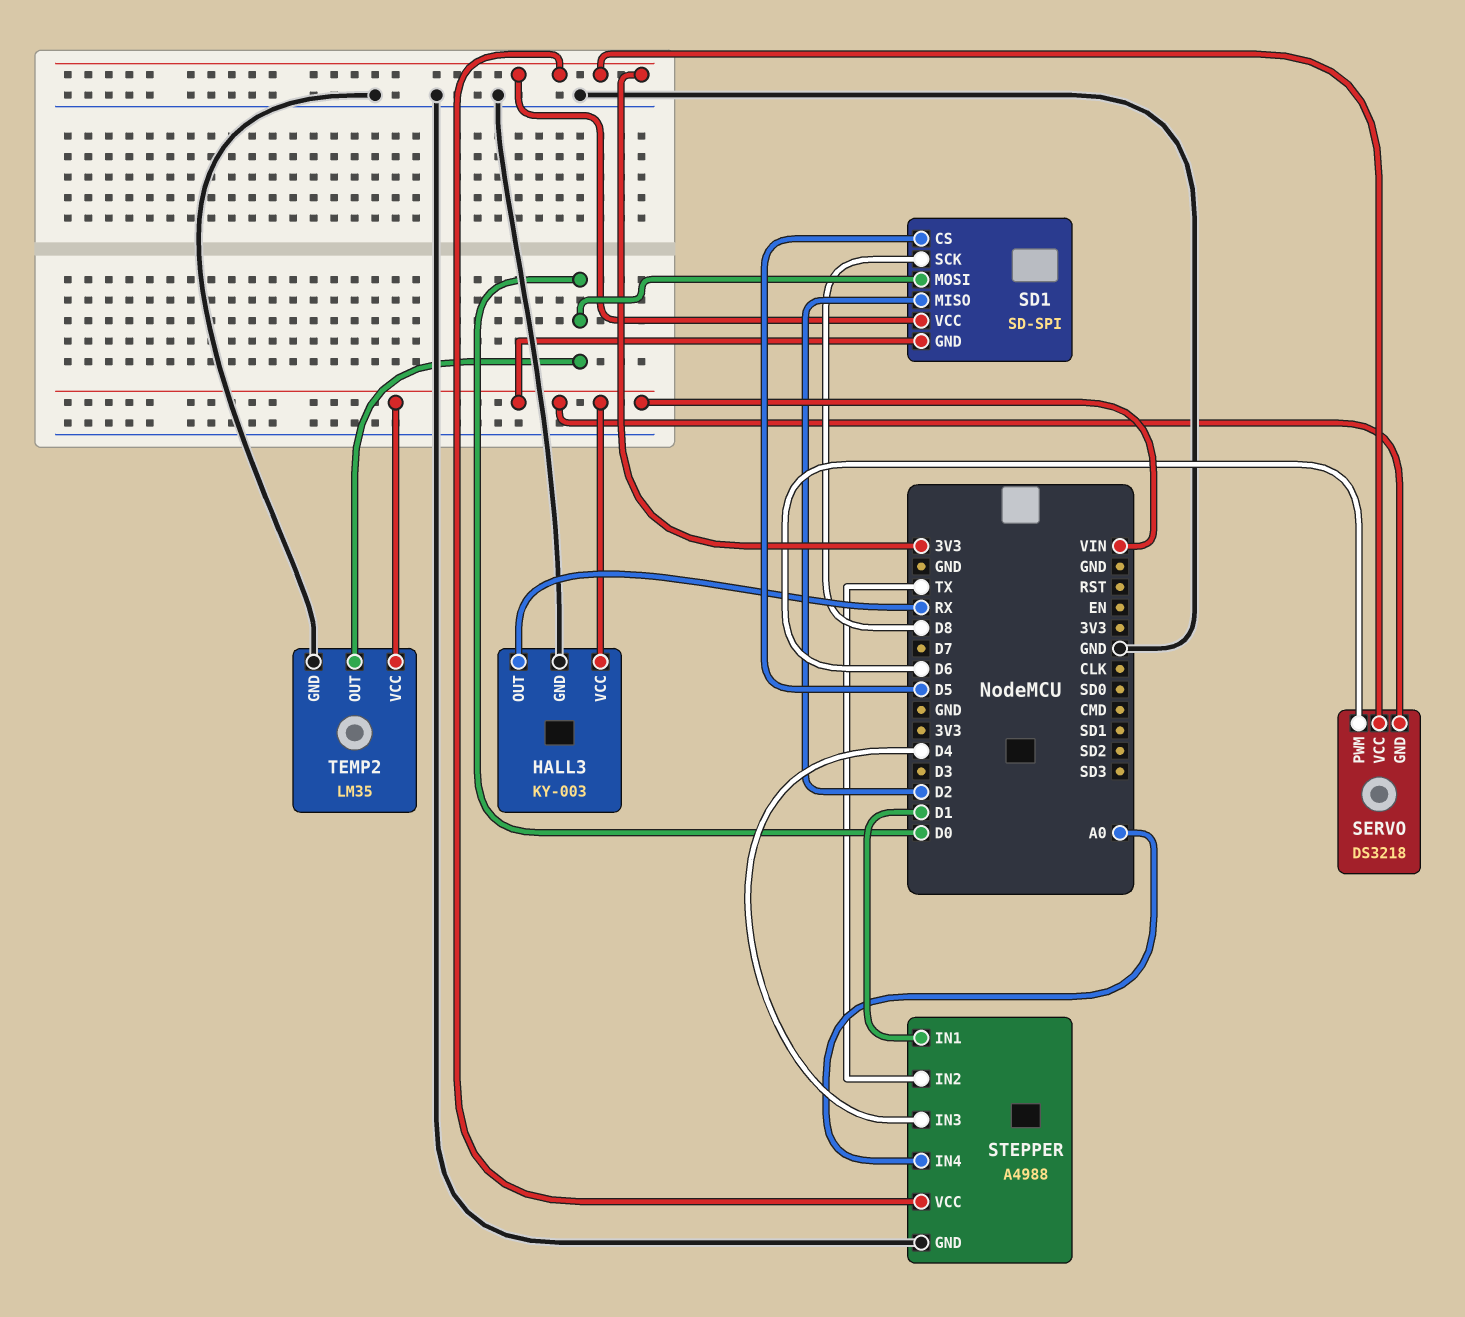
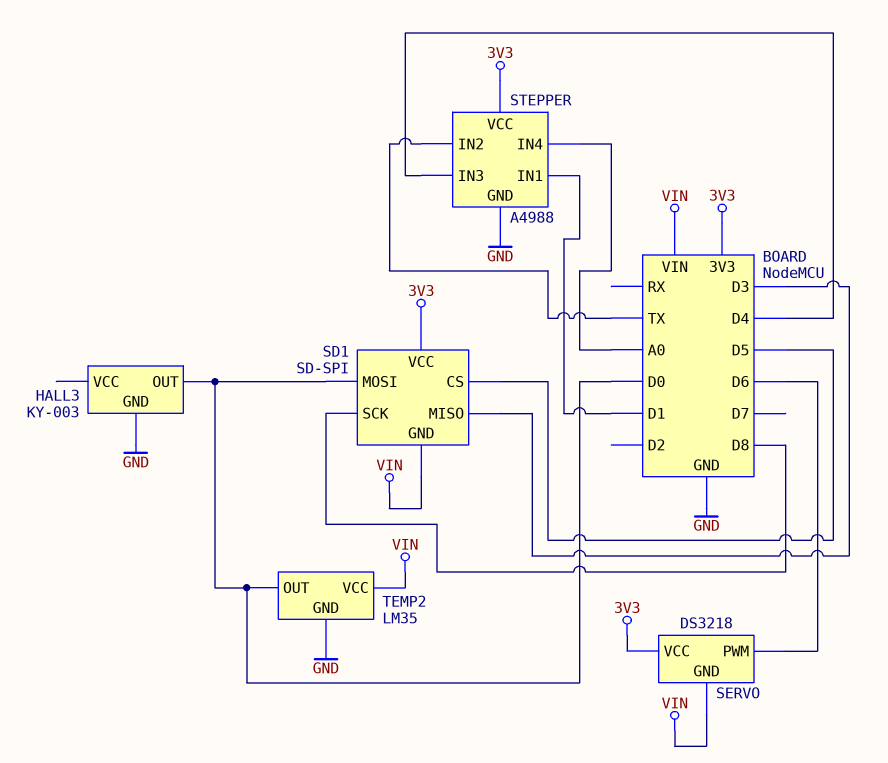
HALL3 pin OUT: RX -> D0
HALL3 pin VCC: VIN -> none
SD1 pin MISO: D2 -> D3

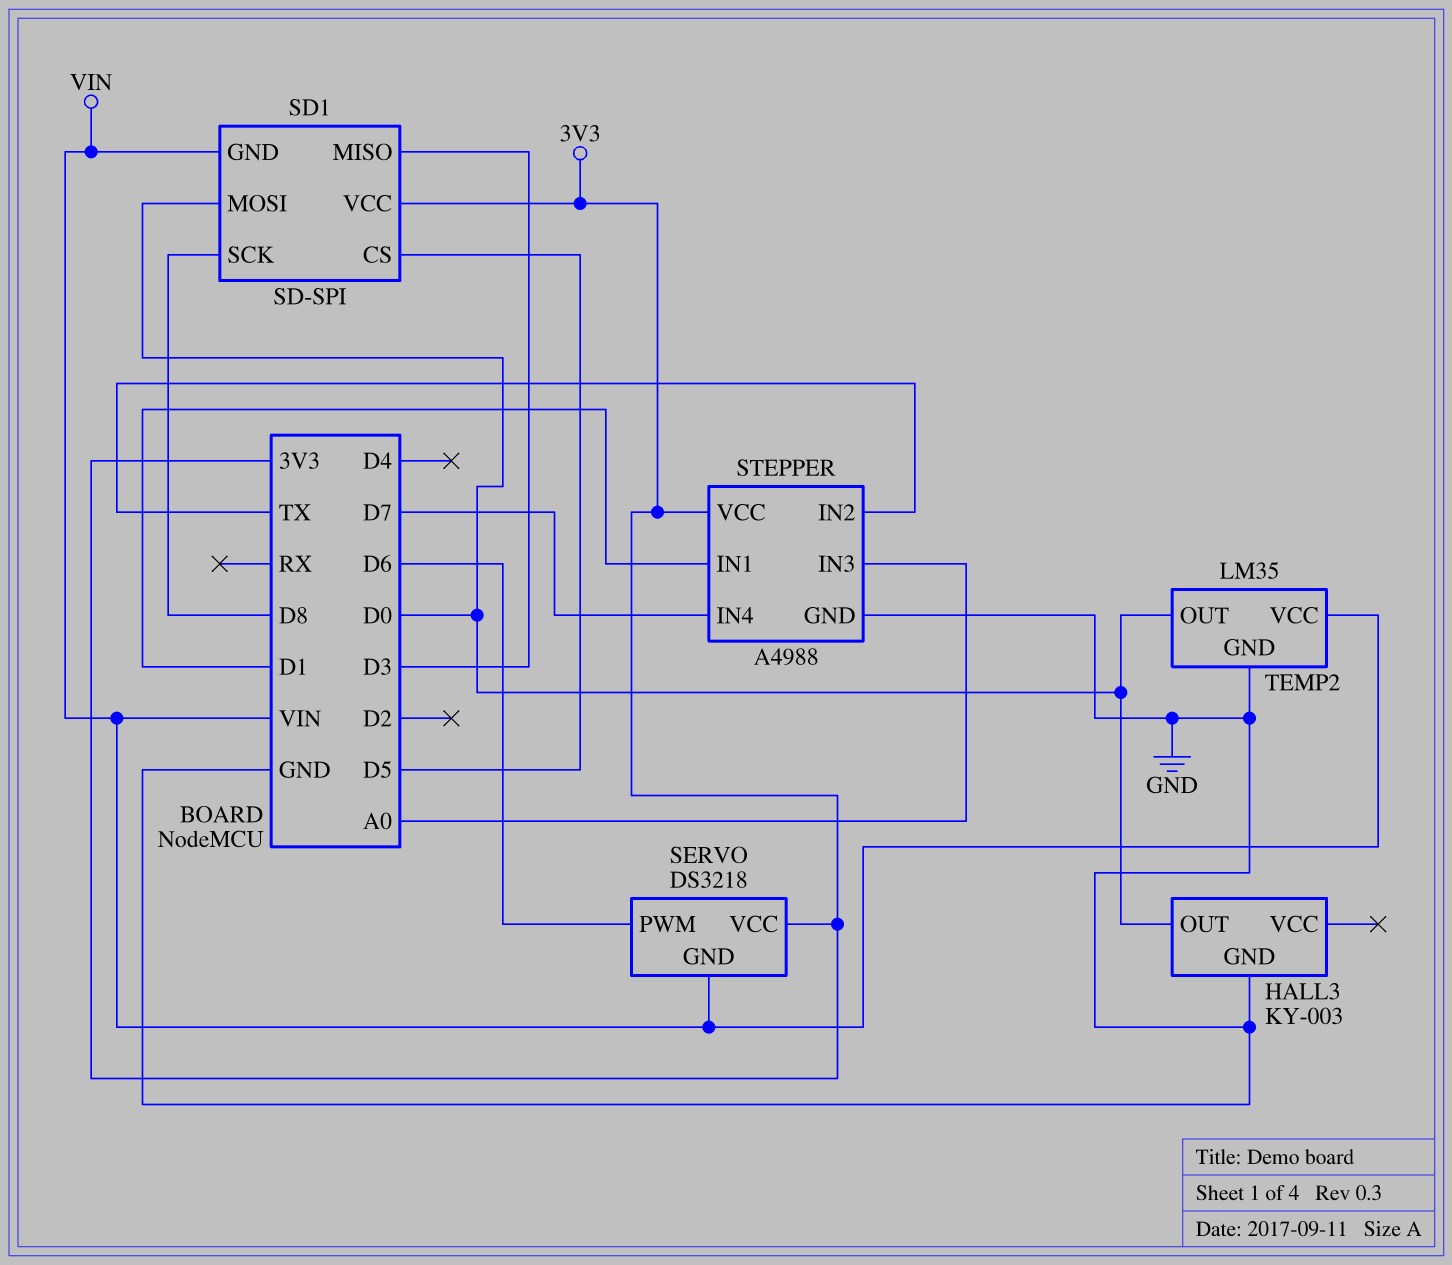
STEPPER pin IN3: D4 -> A0
STEPPER pin IN4: A0 -> D7

